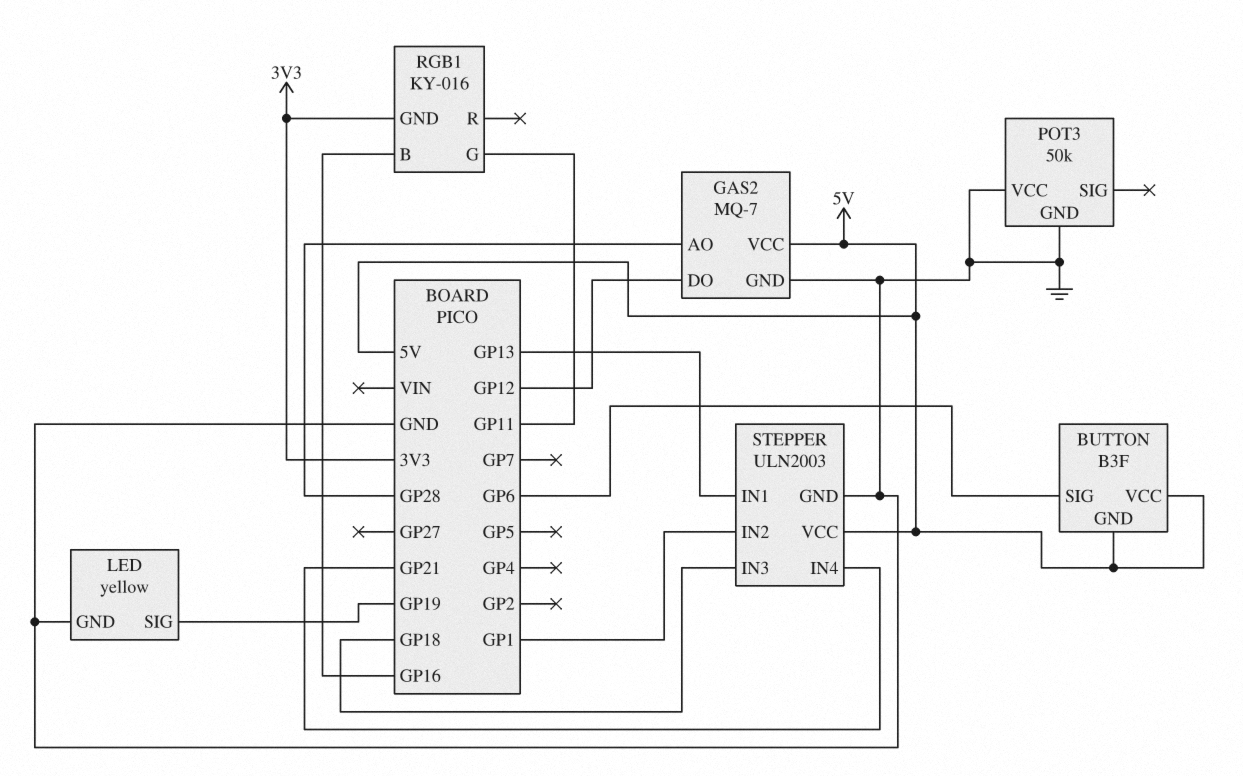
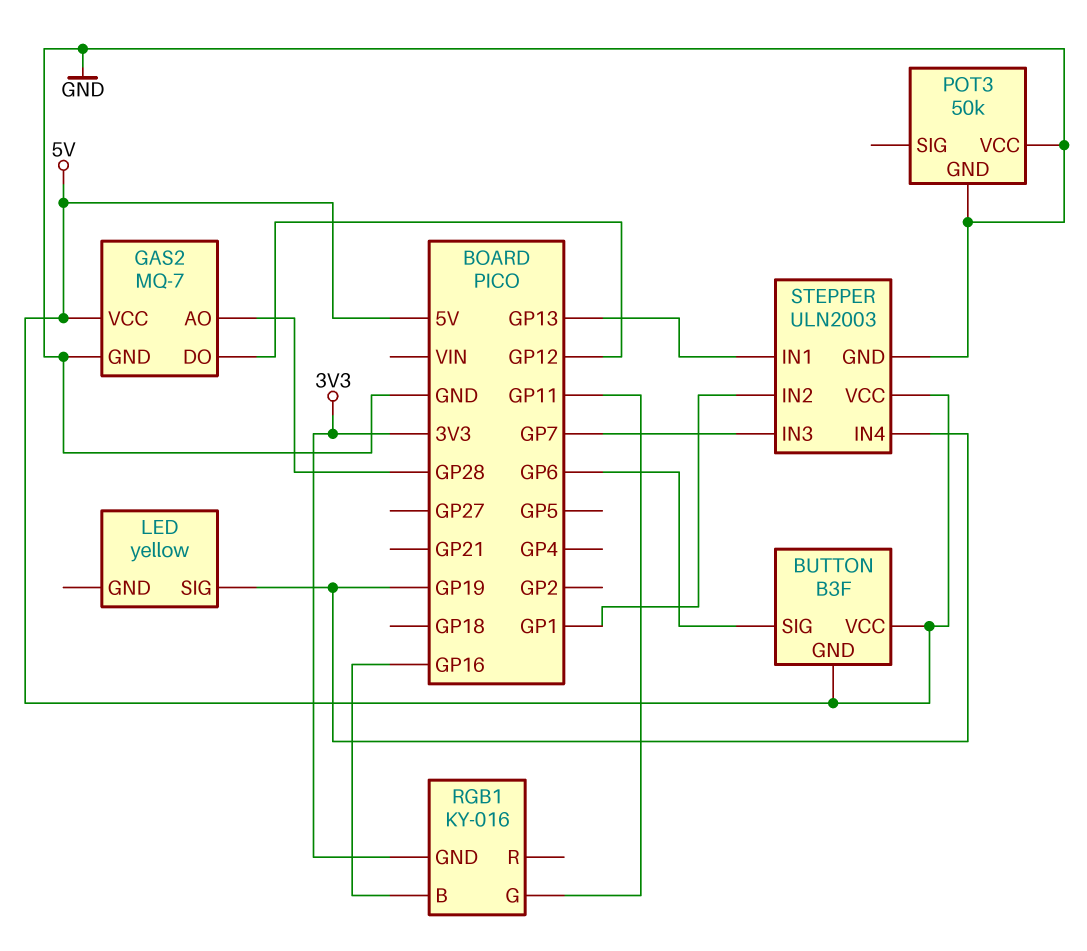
LED pin GND: GND -> none
STEPPER pin IN3: GP18 -> GP7
STEPPER pin IN4: GP21 -> GP19

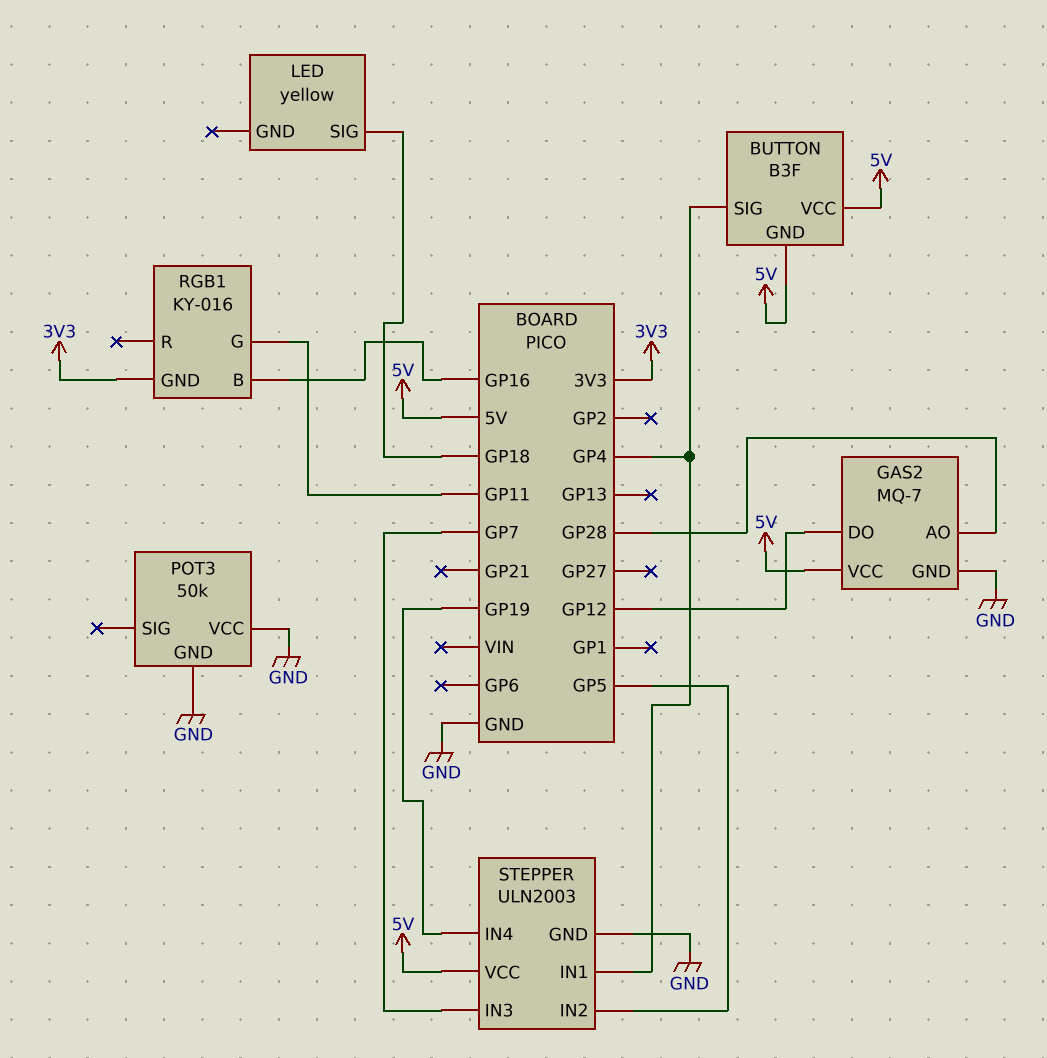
BUTTON pin SIG: GP6 -> GP4
LED pin SIG: GP19 -> GP18
STEPPER pin IN1: GP13 -> GP4
STEPPER pin IN2: GP1 -> GP5

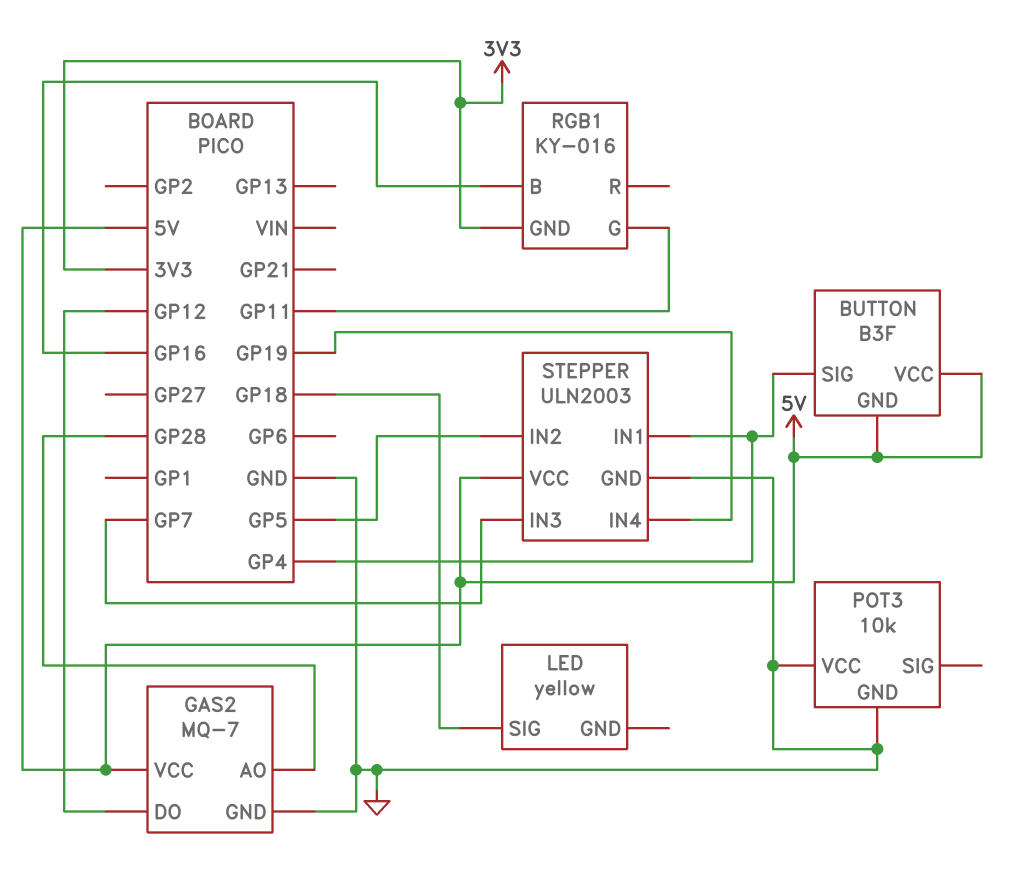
POT3: 50k -> 10k

